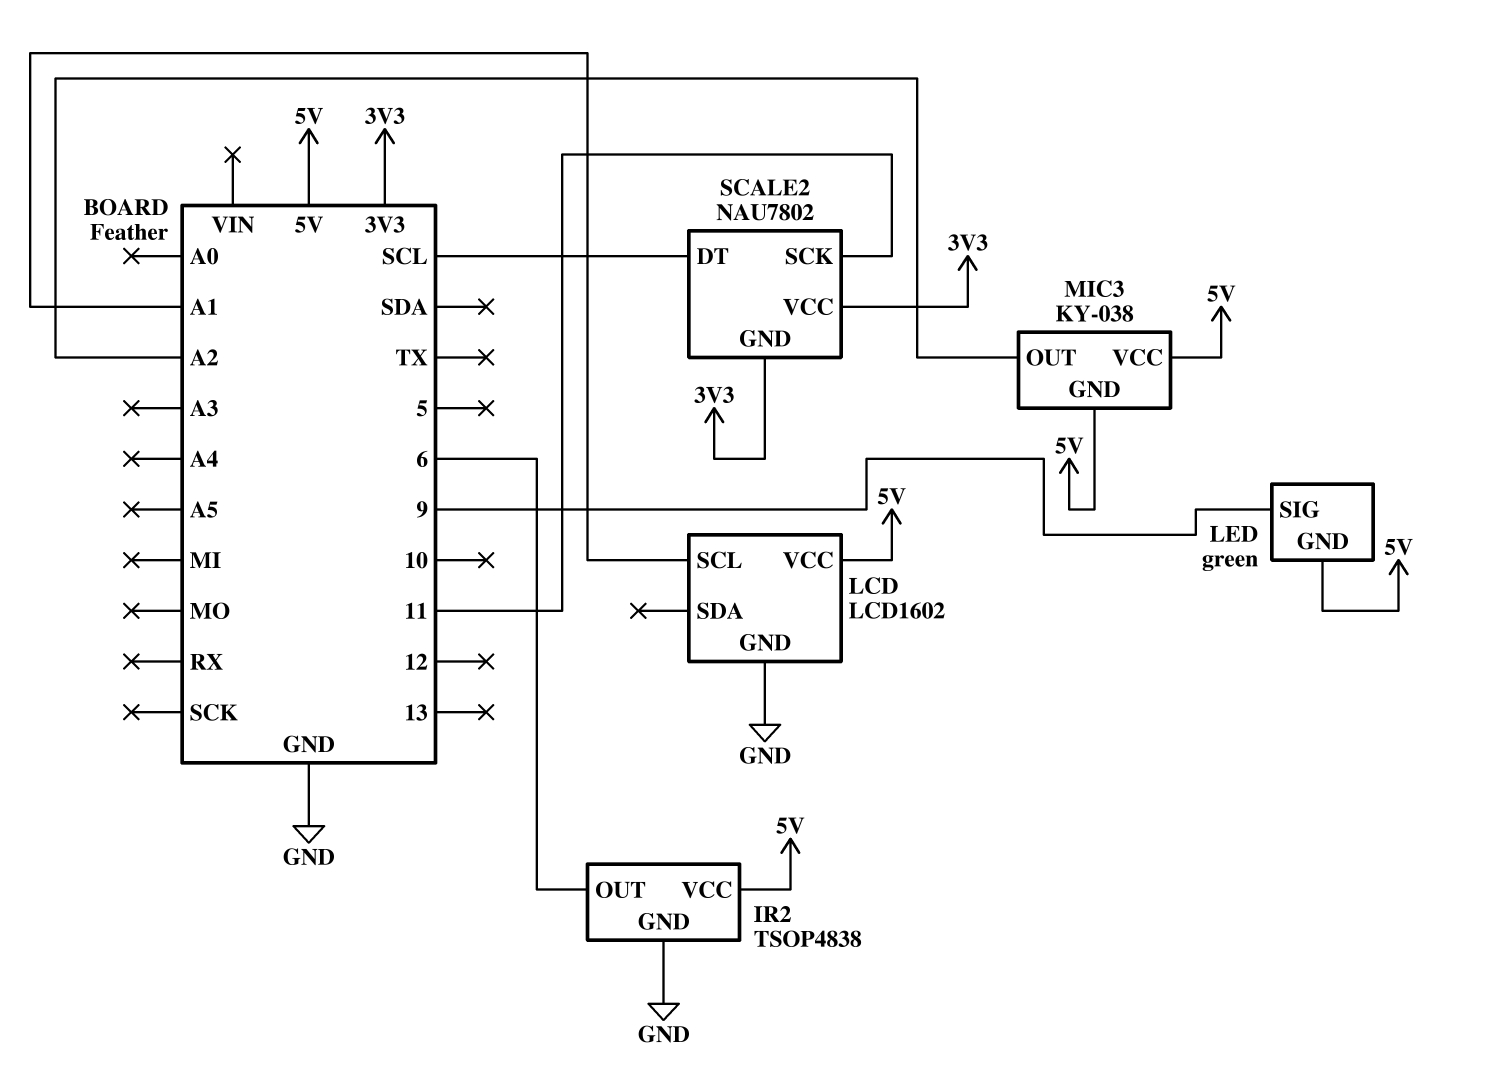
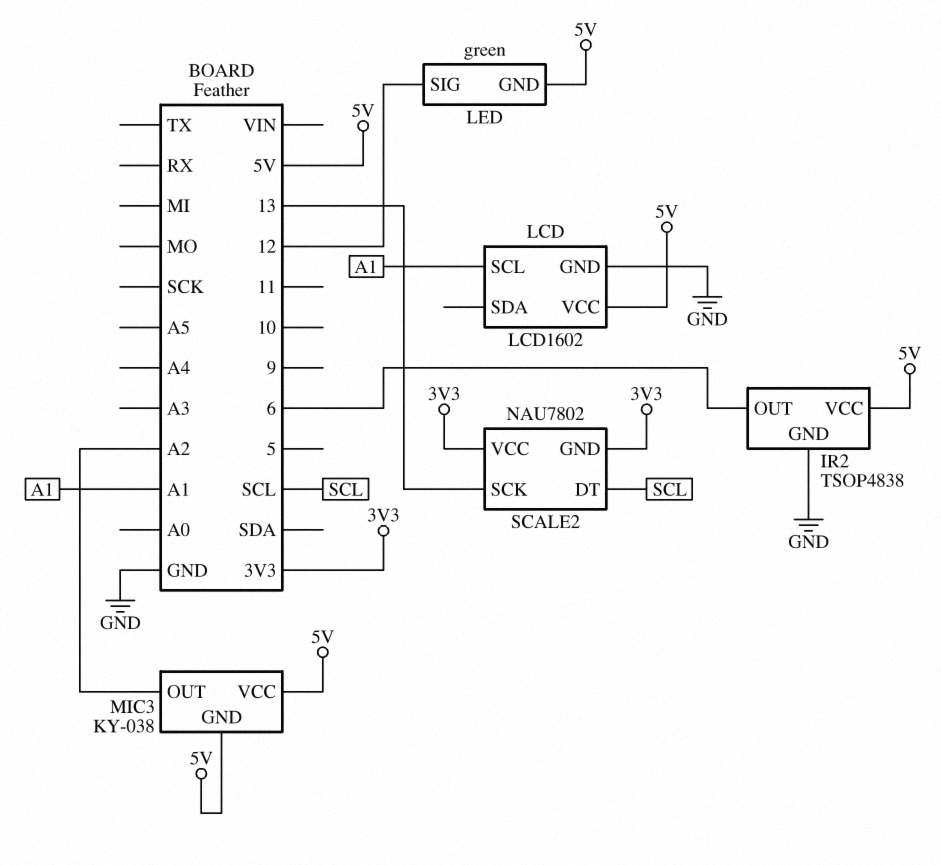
LED pin SIG: 9 -> 12
SCALE2 pin SCK: 11 -> 13

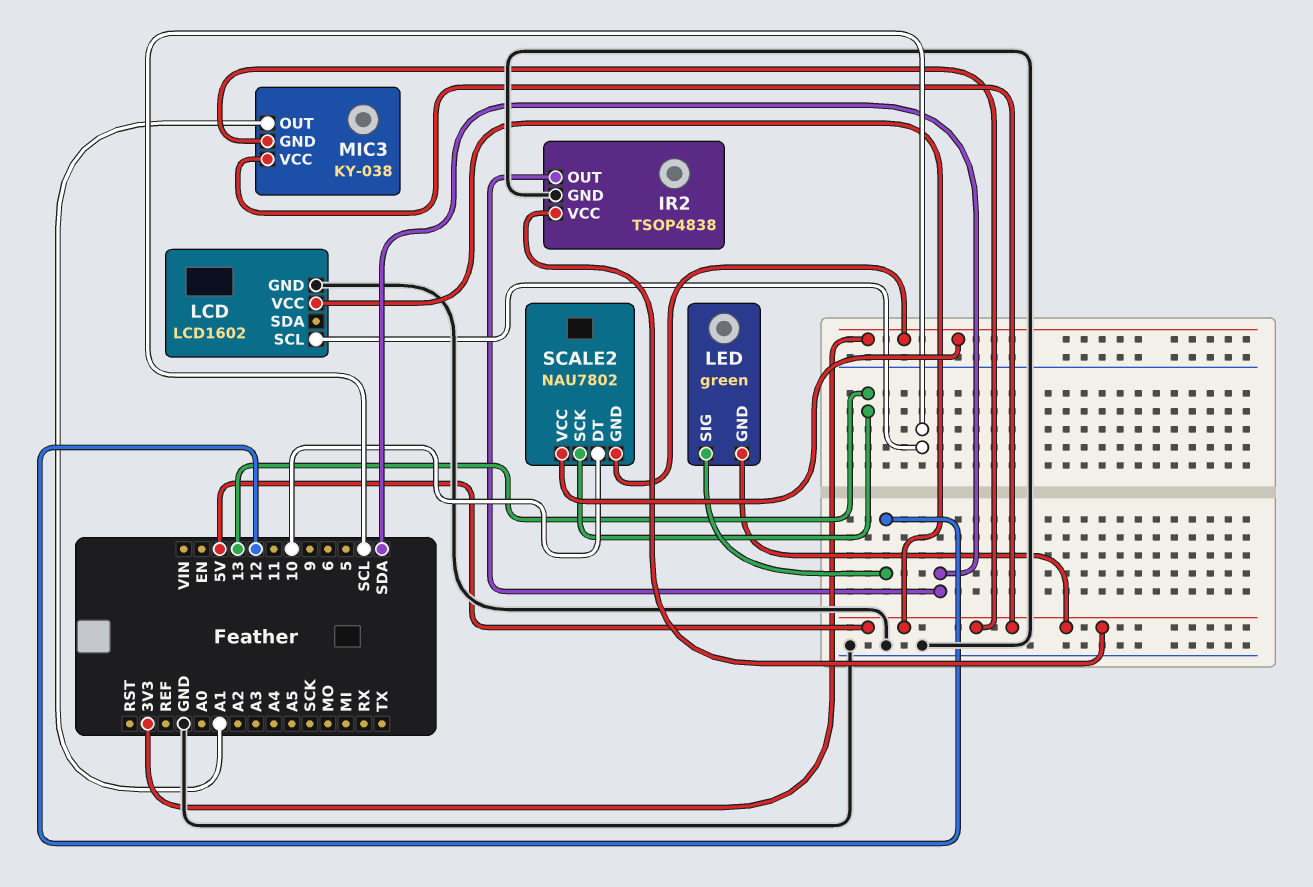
IR2 pin OUT: 6 -> SDA
LCD pin SCL: A1 -> SCL
MIC3 pin OUT: A2 -> A1
SCALE2 pin DT: SCL -> 10

